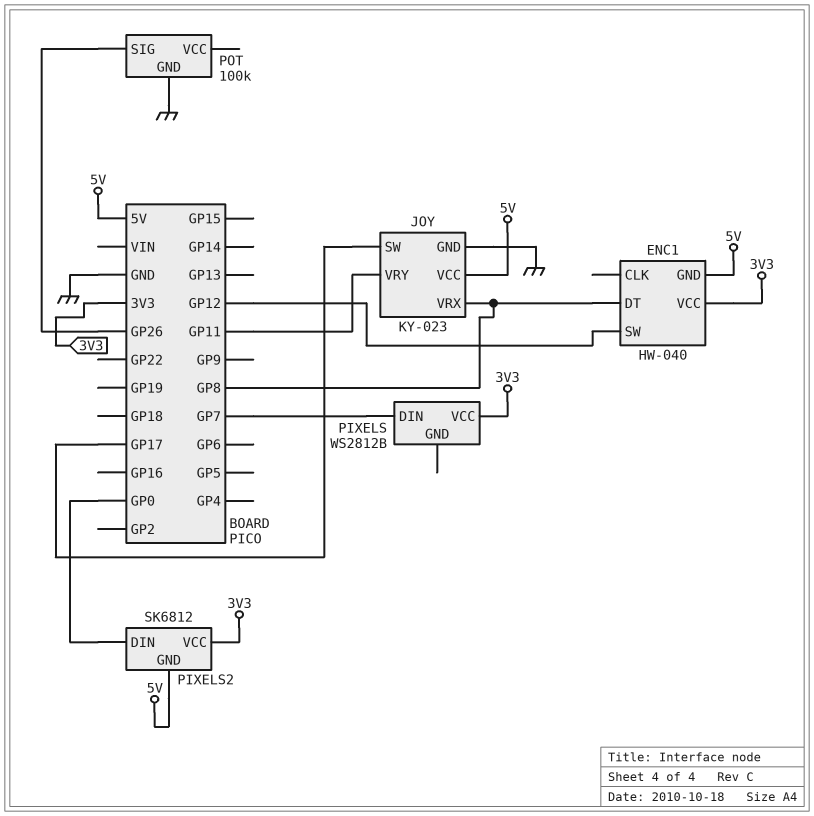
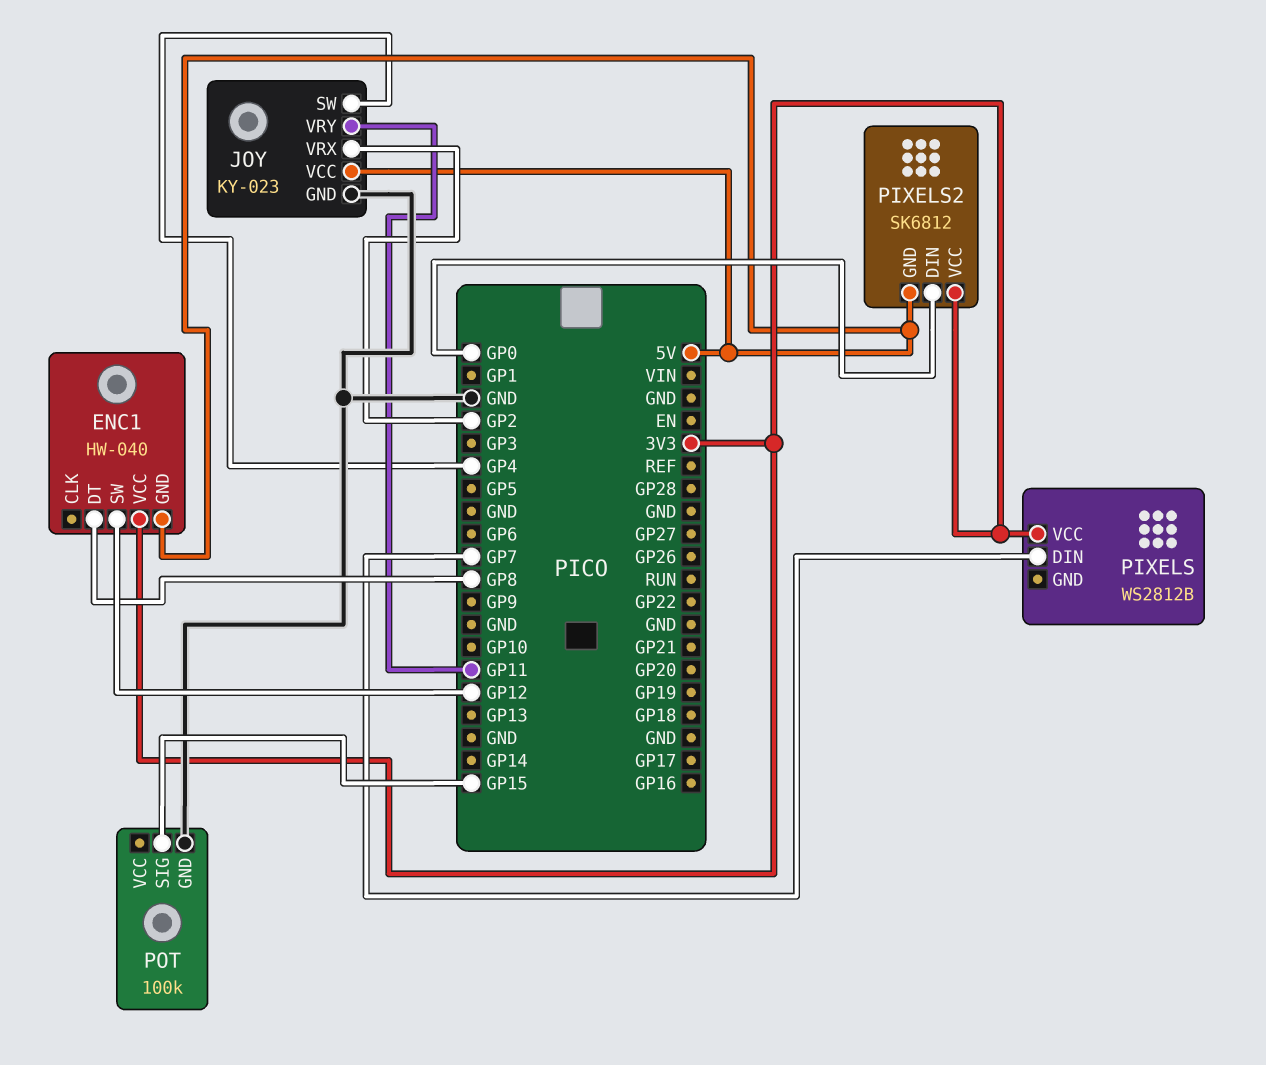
JOY pin SW: GP17 -> GP4
JOY pin VRX: GP8 -> GP2
POT pin SIG: GP26 -> GP15

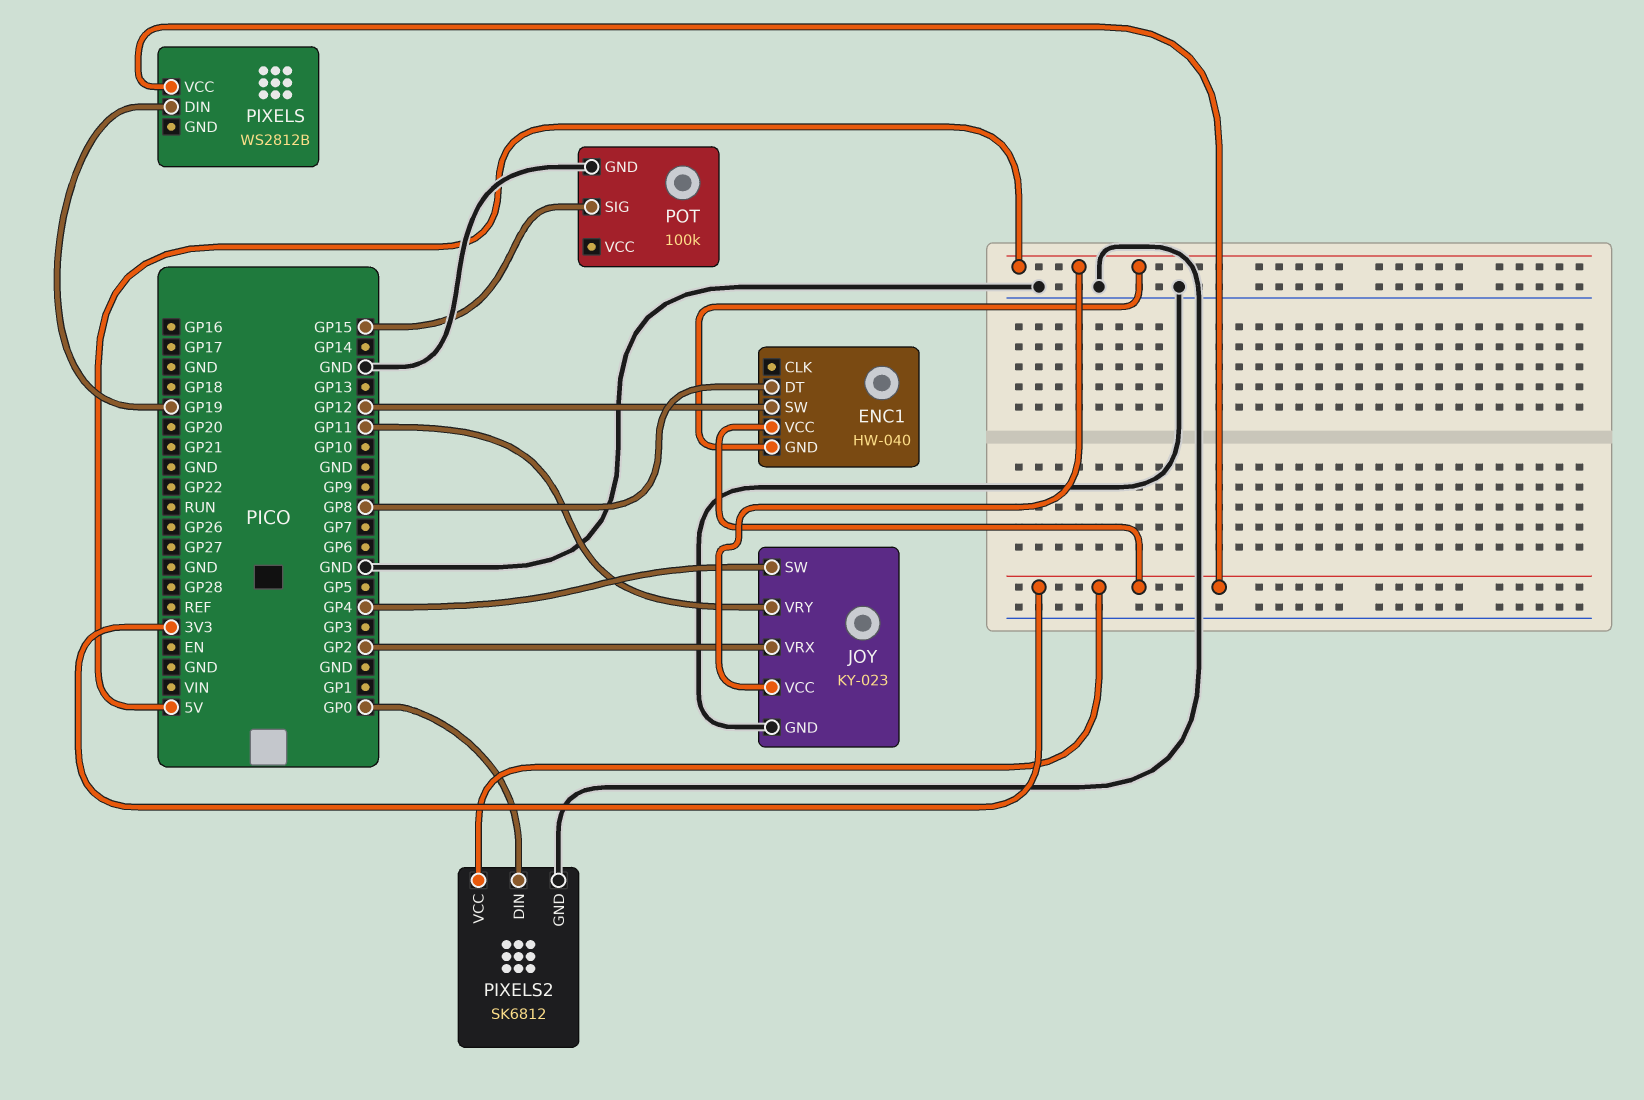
PIXELS pin DIN: GP7 -> GP19
PIXELS2 pin GND: 5V -> GND

